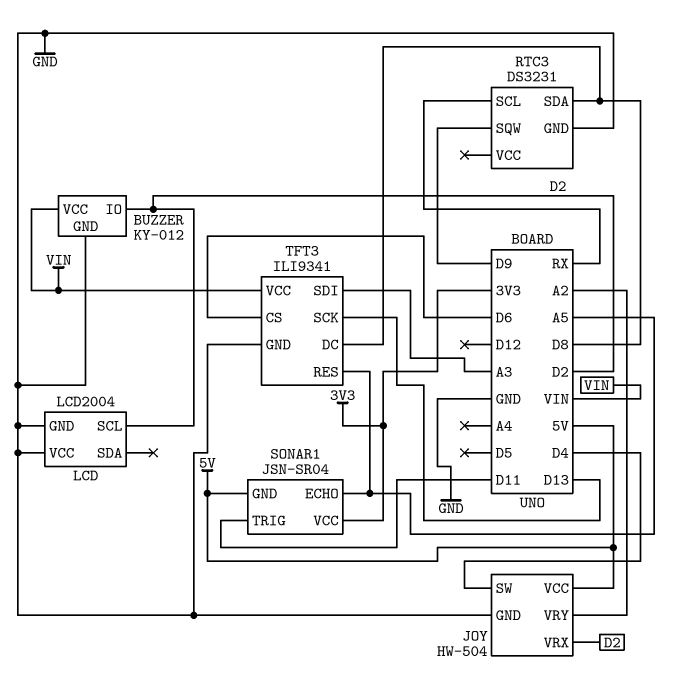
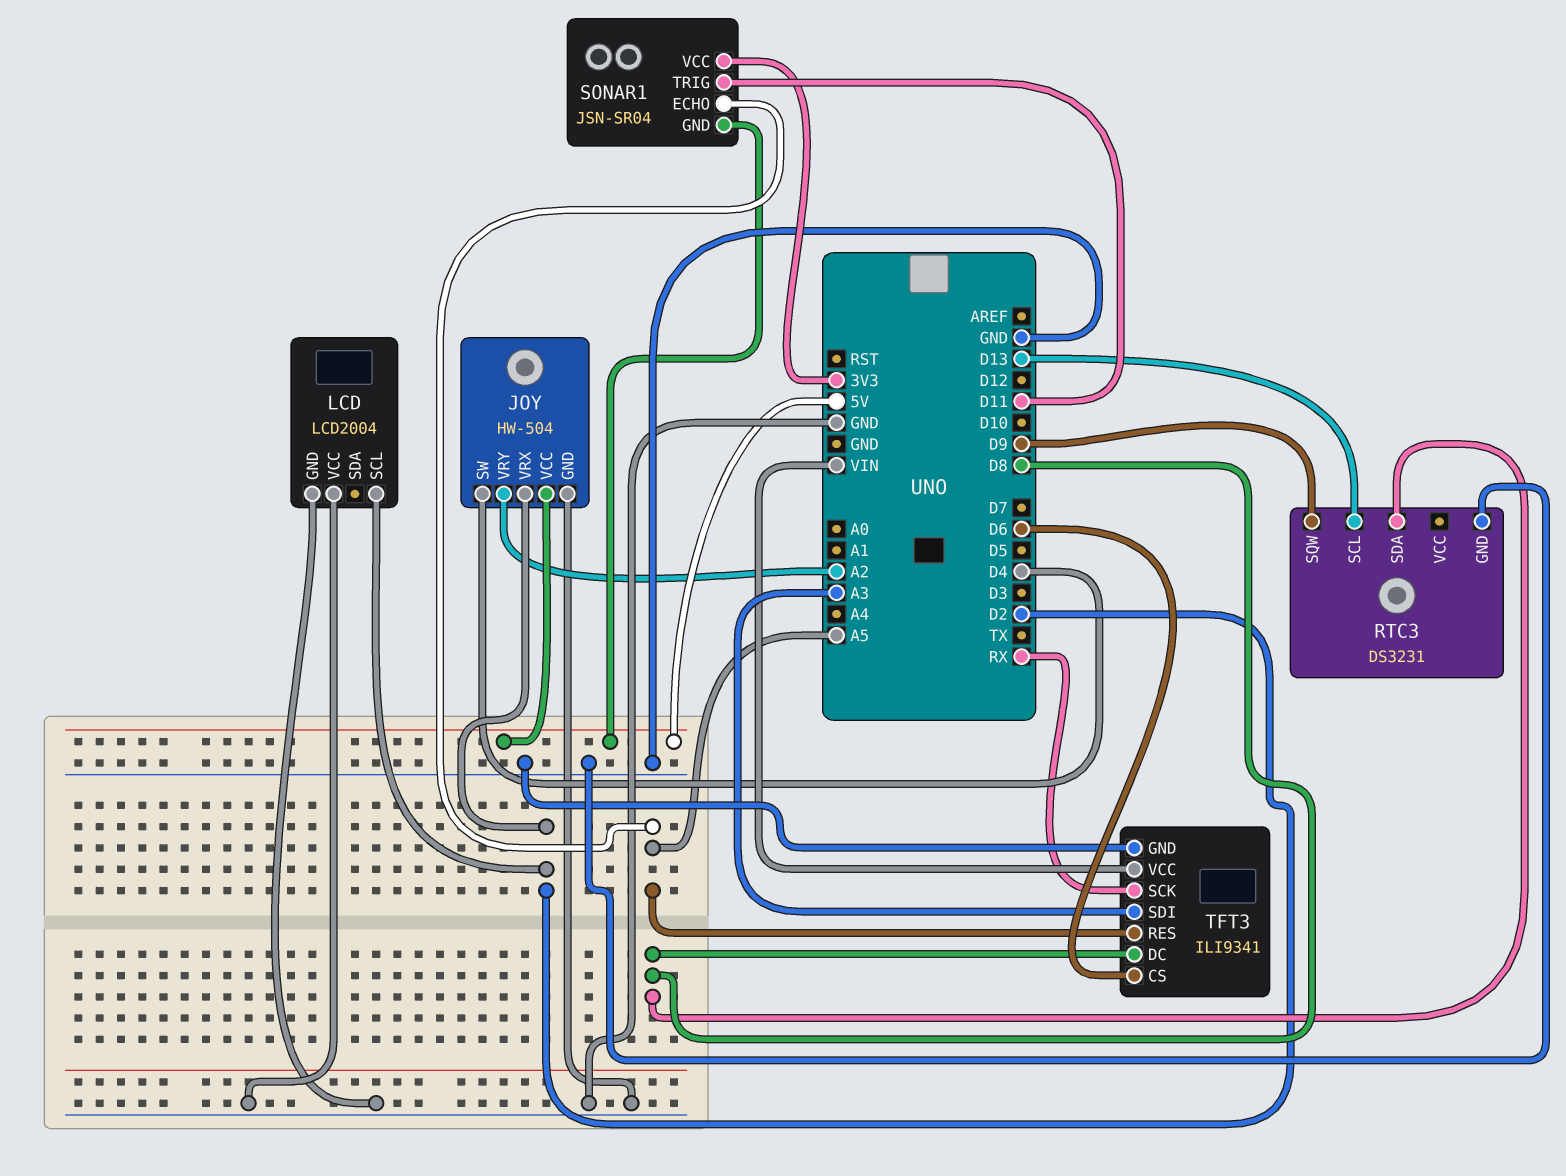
BUZZER: KY-012 -> none
BUZZER pin GND: GND -> none
BUZZER pin IO: D2 -> none
BUZZER pin VCC: VIN -> none
RTC3 pin SCL: RX -> D13
TFT3 pin SCK: D13 -> RX

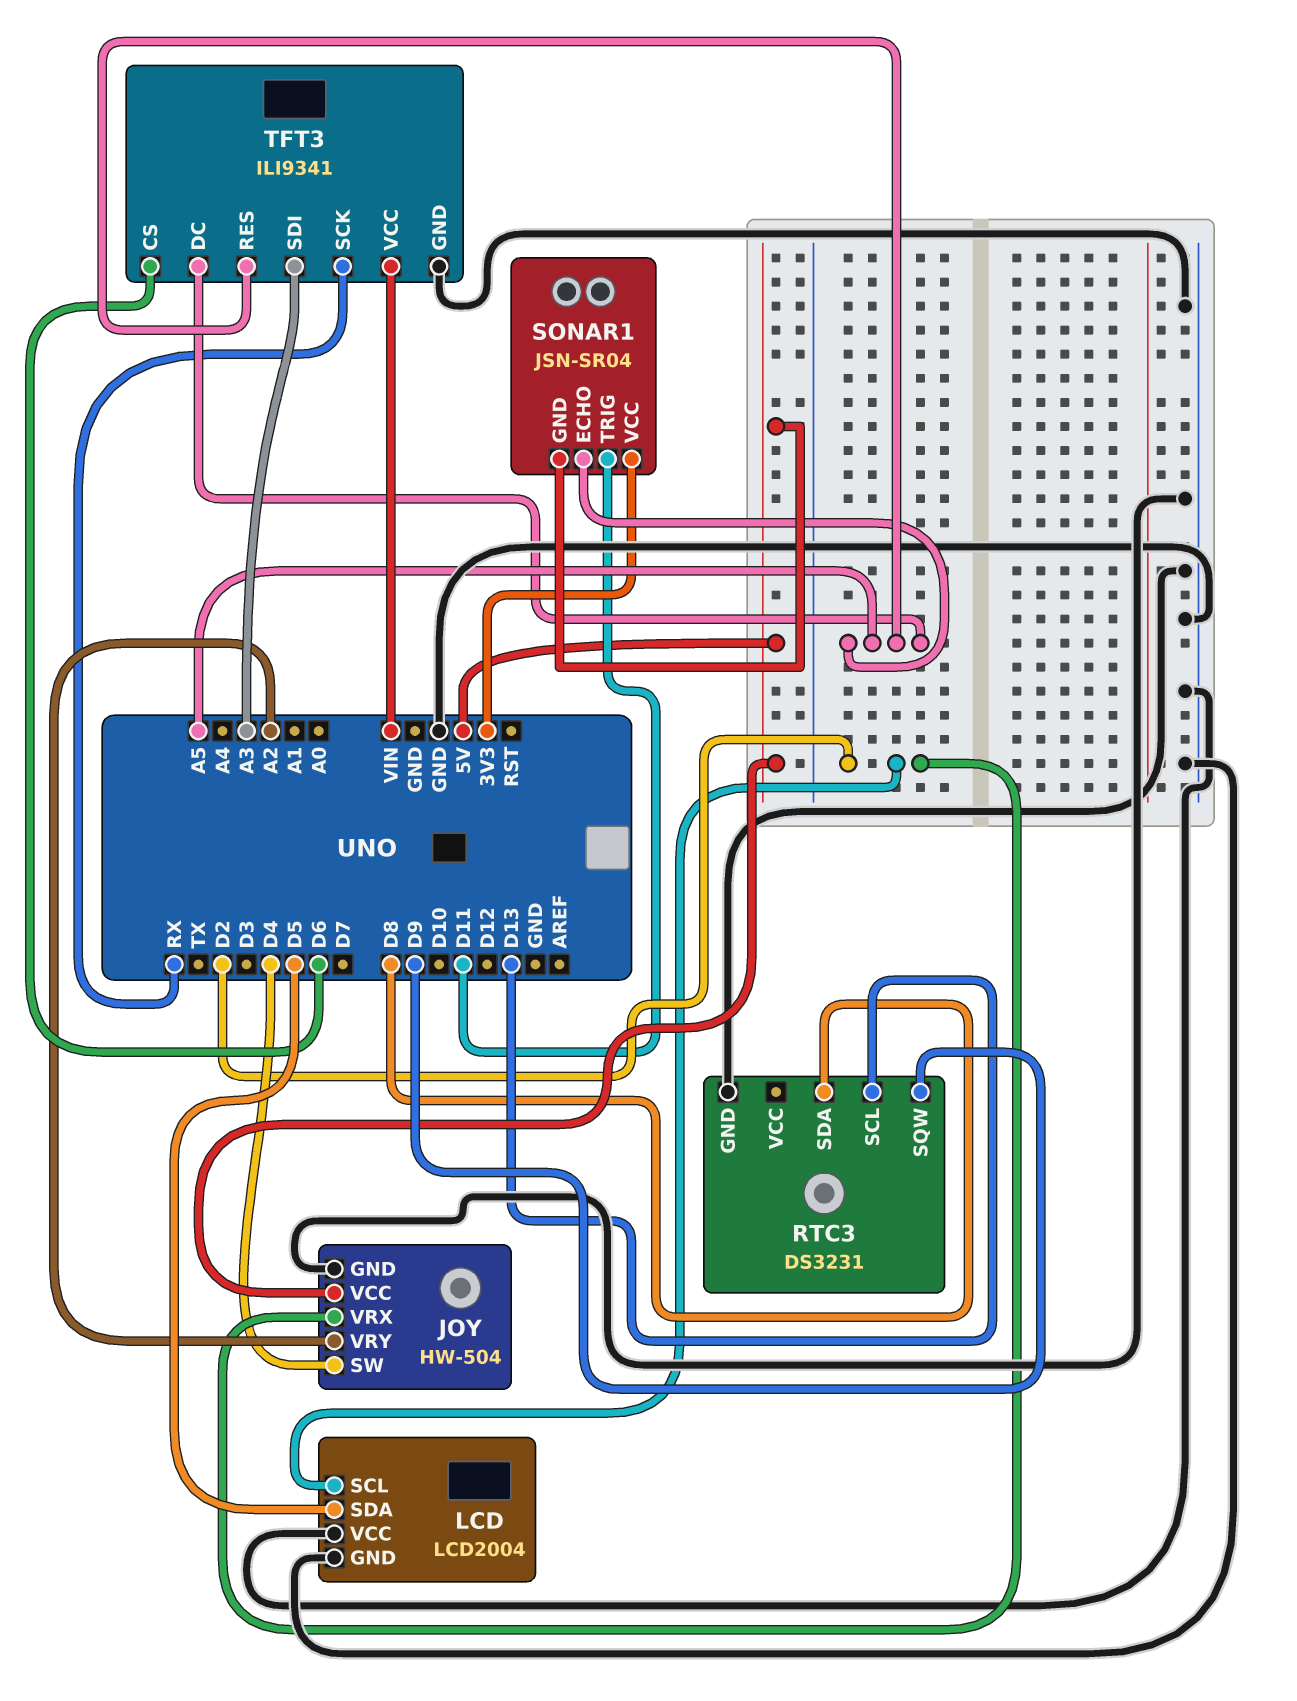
LCD pin SDA: none -> D5
TFT3 pin DC: D8 -> A5

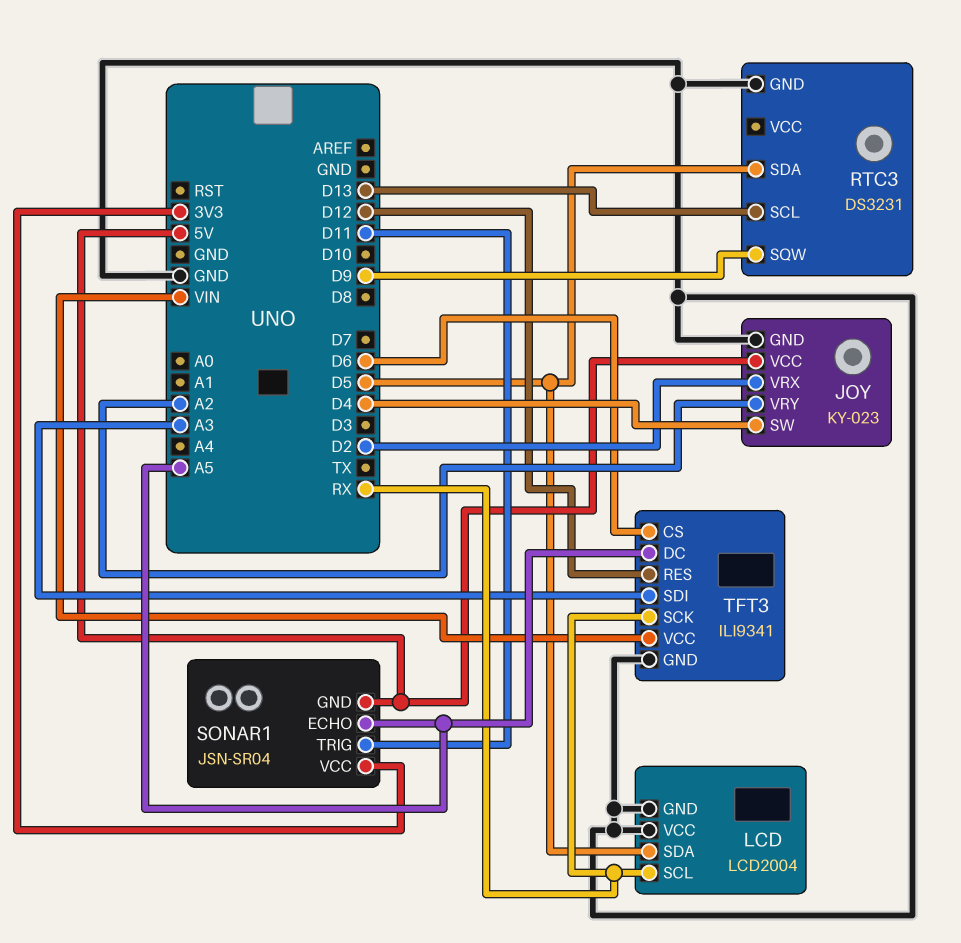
JOY: HW-504 -> KY-023
LCD pin SCL: D2 -> RX
RTC3 pin SDA: D8 -> D5
TFT3 pin RES: A5 -> D12

